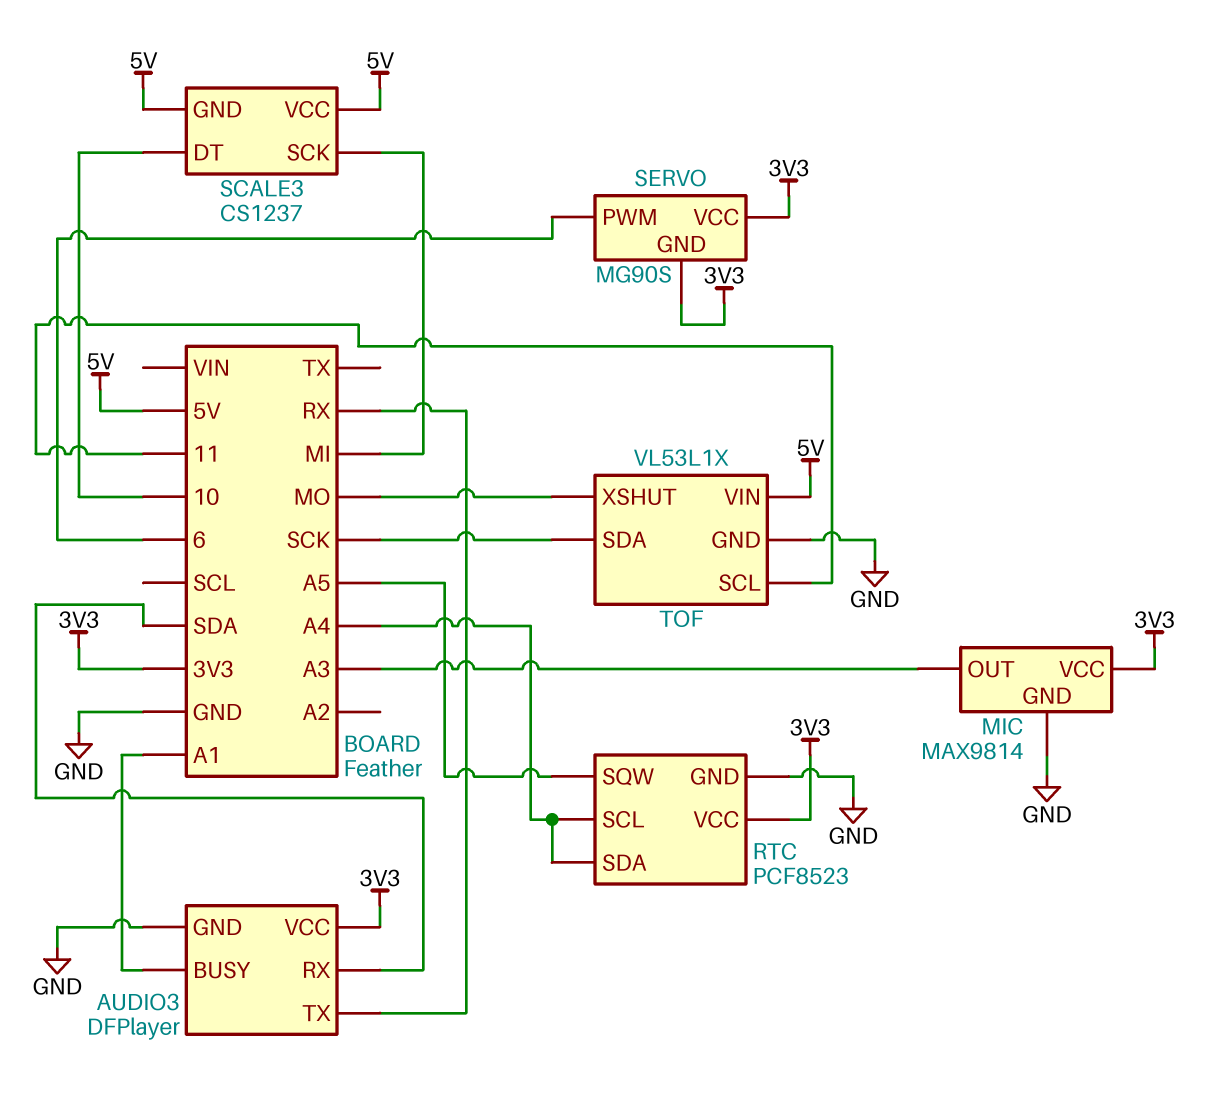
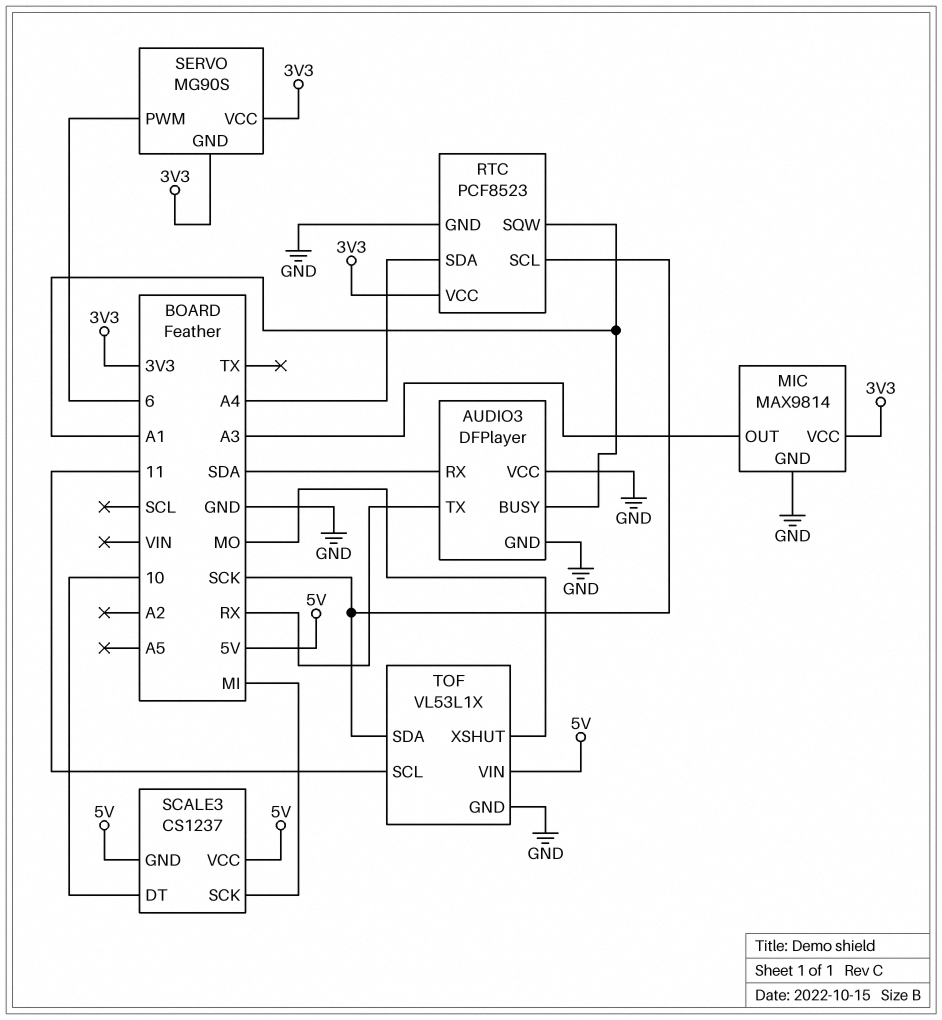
AUDIO3 pin VCC: 3V3 -> GND
RTC pin SCL: A4 -> SCK
RTC pin SQW: A5 -> A1

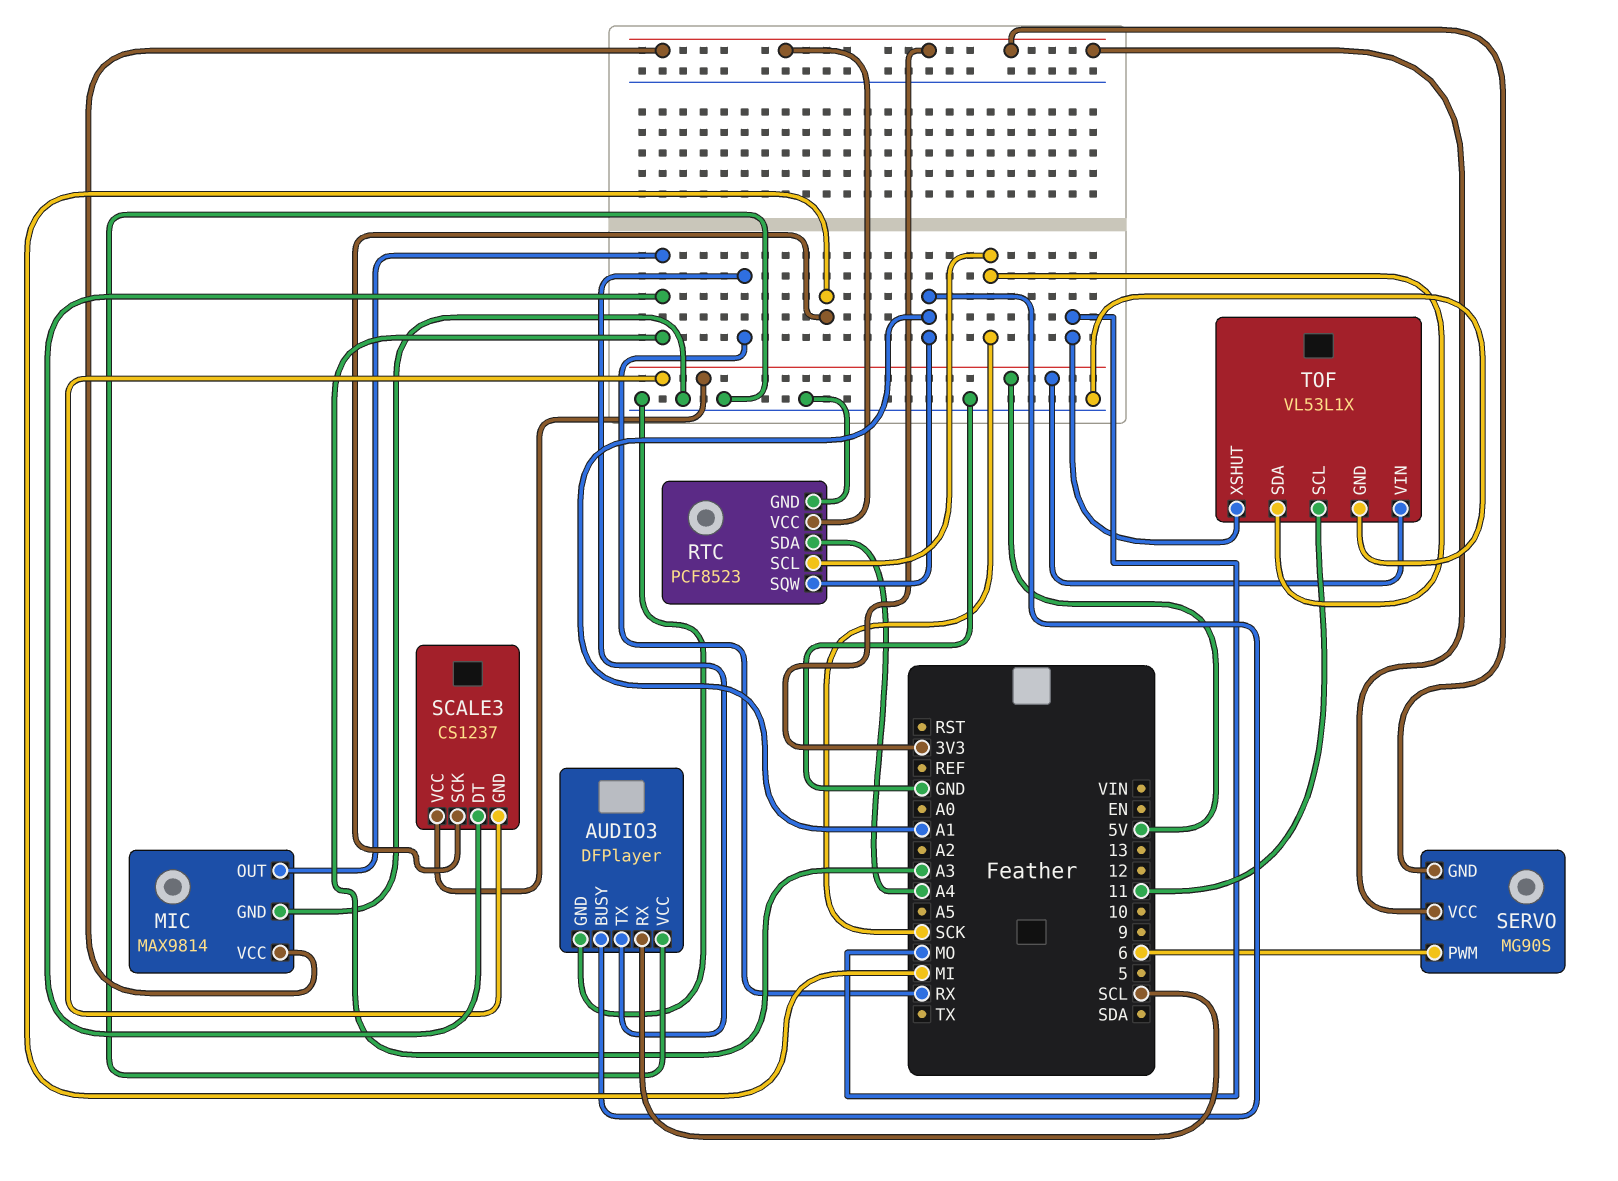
AUDIO3 pin RX: SDA -> SCL
SCALE3 pin DT: 10 -> A3

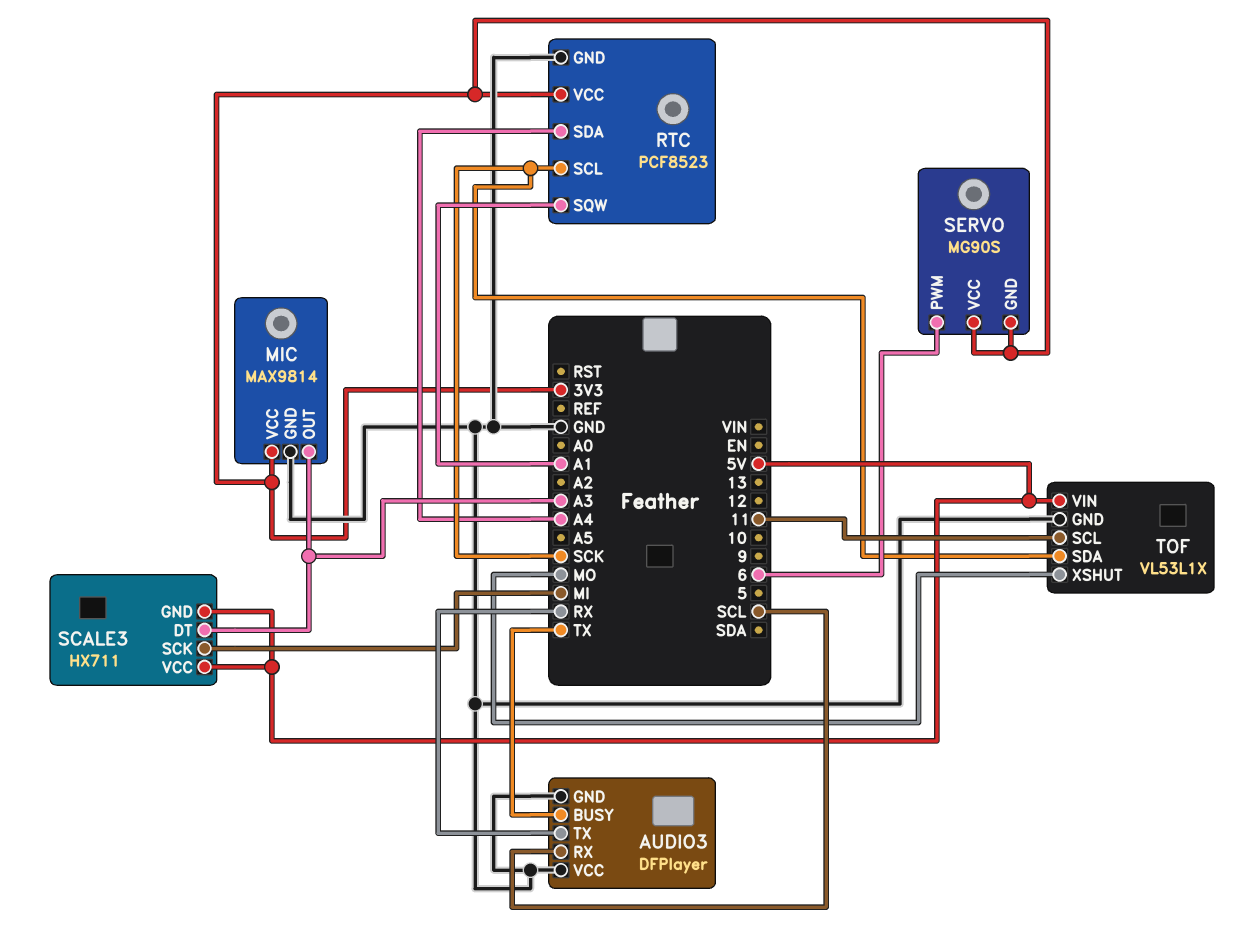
AUDIO3 pin BUSY: A1 -> TX
SCALE3: CS1237 -> HX711

